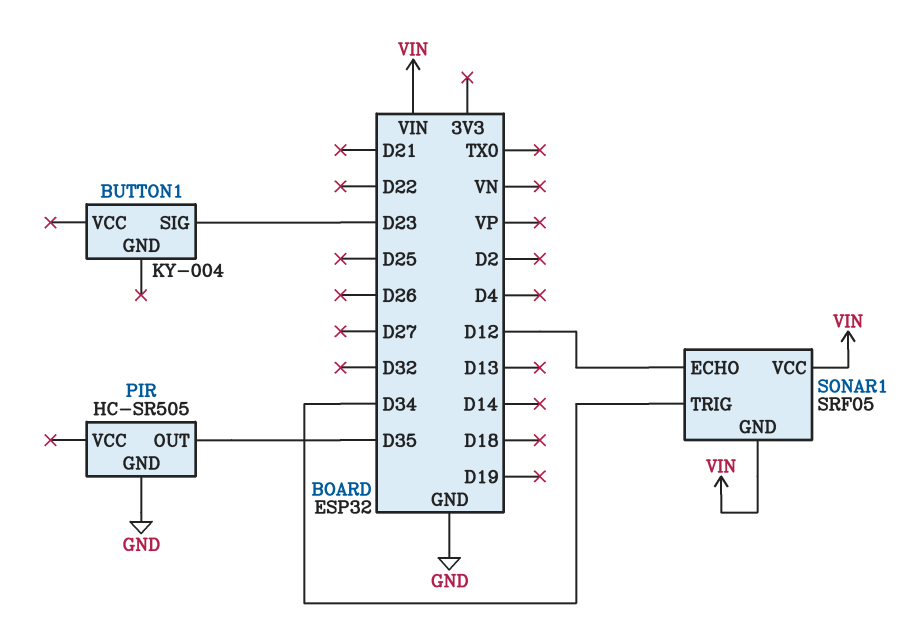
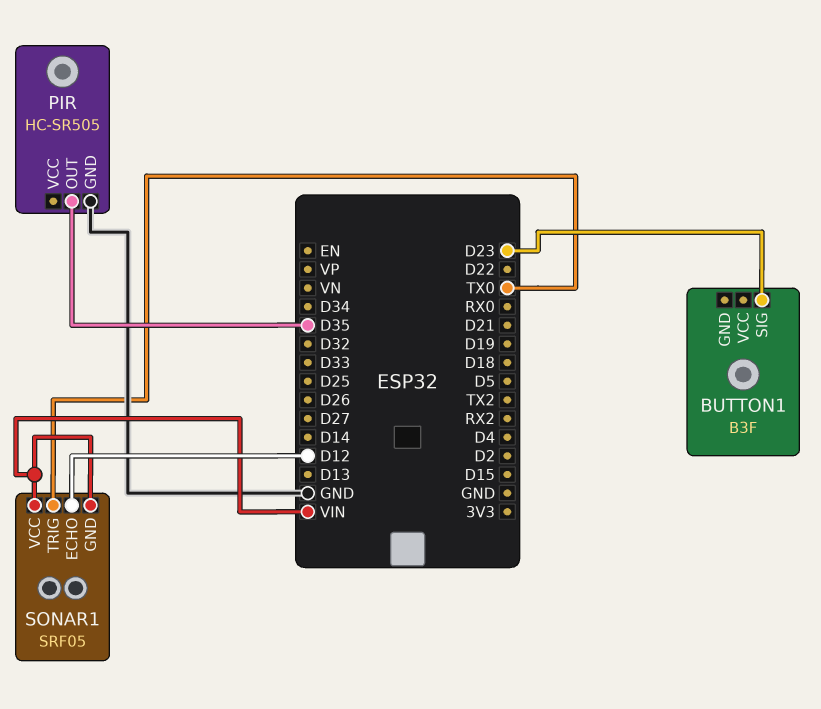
BUTTON1: KY-004 -> B3F
SONAR1 pin TRIG: D34 -> TX0

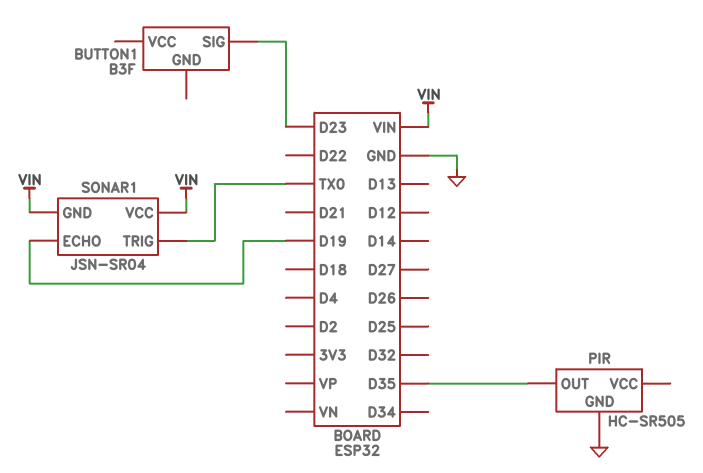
SONAR1: SRF05 -> JSN-SR04
SONAR1 pin ECHO: D12 -> D19

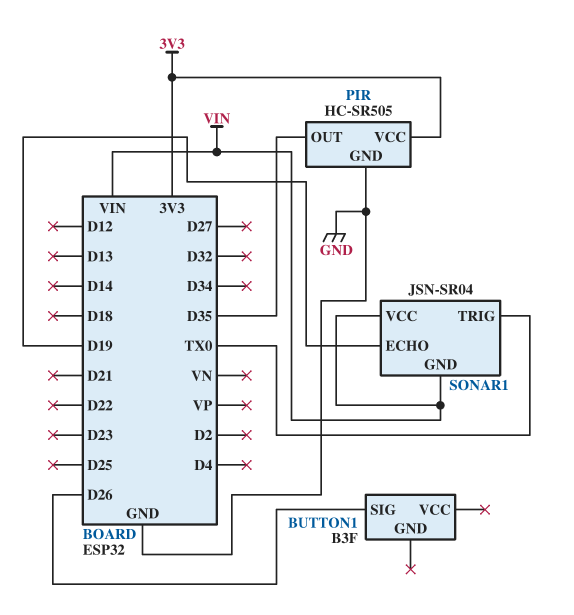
BUTTON1 pin SIG: D23 -> D26
PIR pin VCC: none -> 3V3

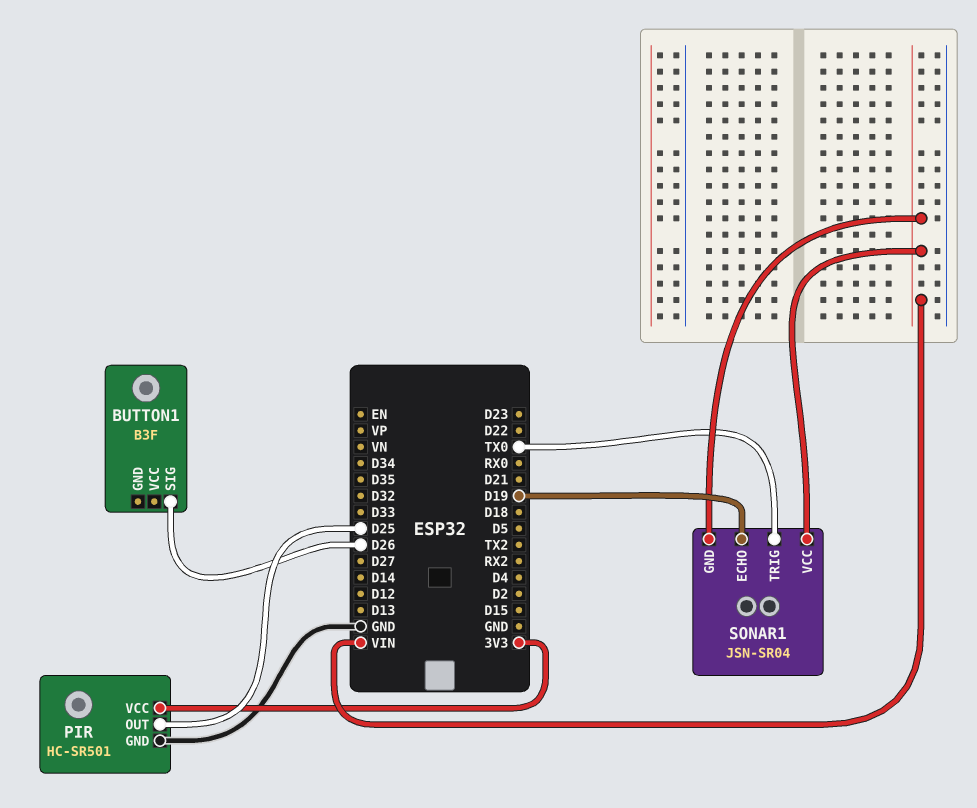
PIR: HC-SR505 -> HC-SR501
PIR pin OUT: D35 -> D25

